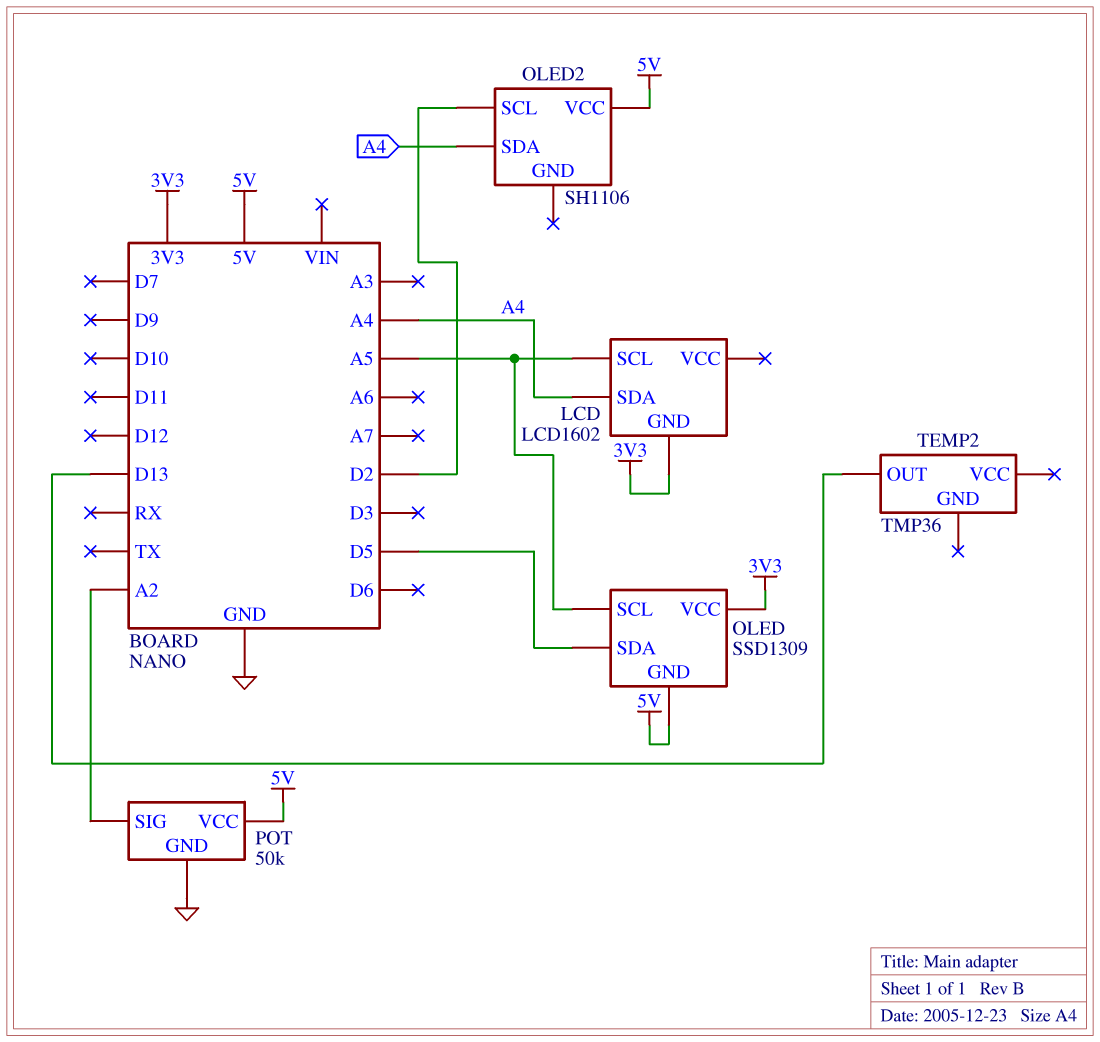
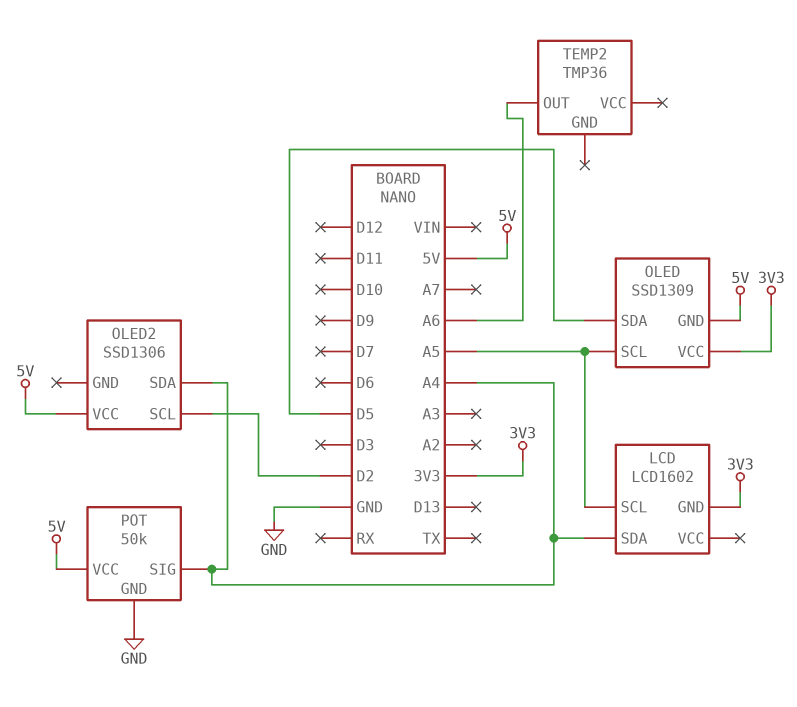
OLED2: SH1106 -> SSD1306
POT pin SIG: A2 -> A4
TEMP2 pin OUT: D13 -> A6

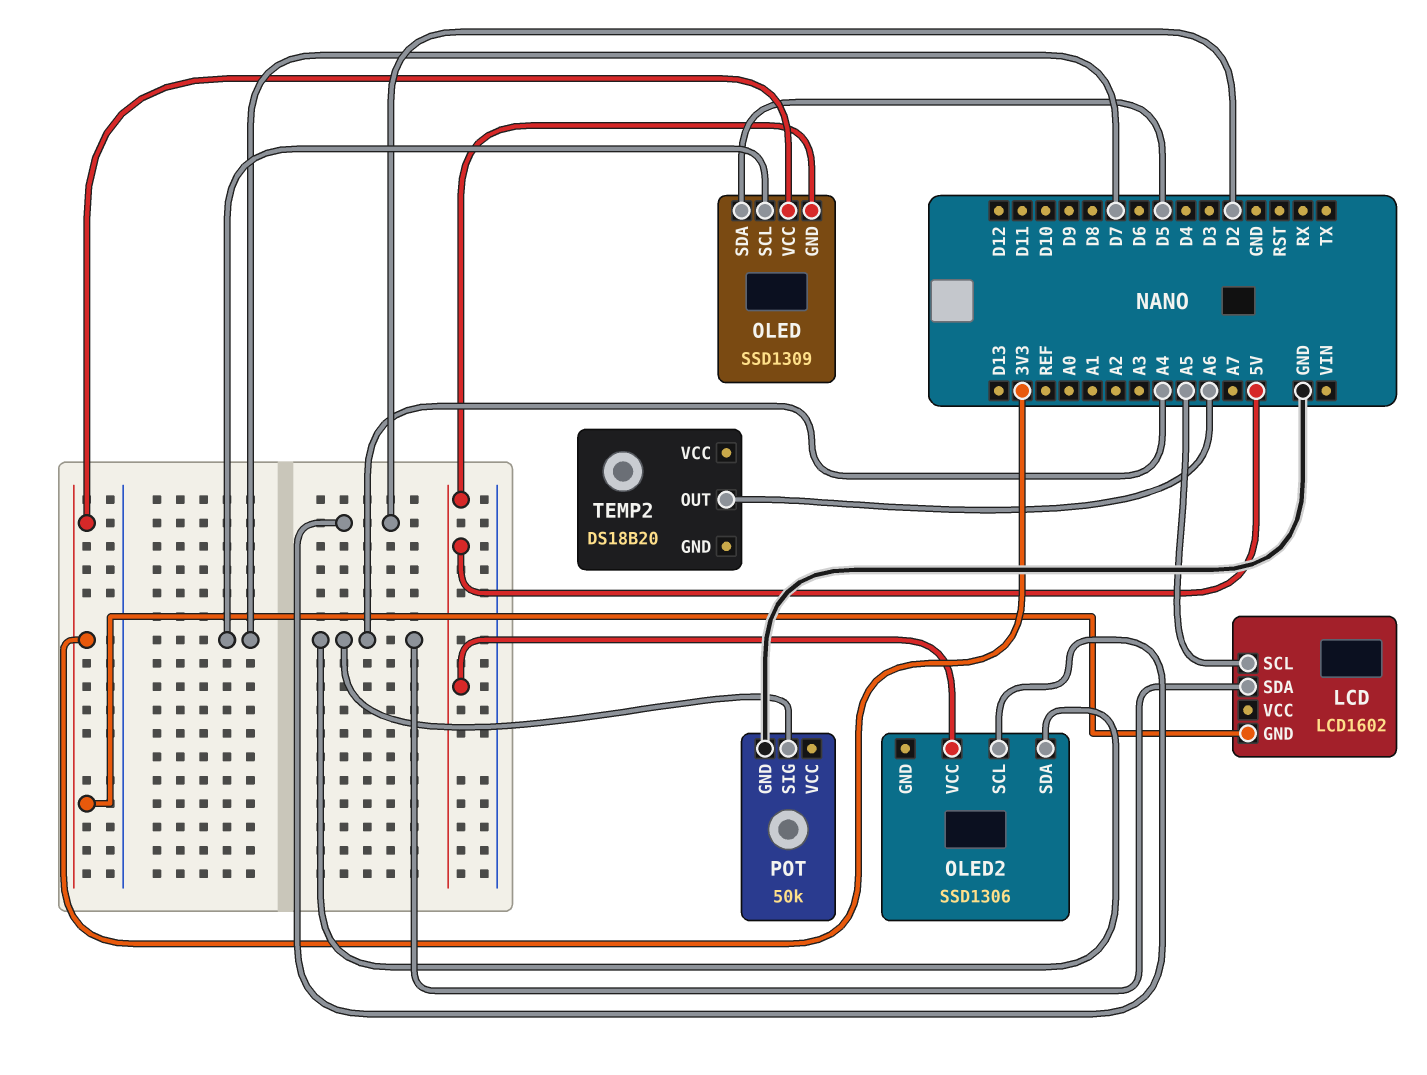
OLED pin SCL: A5 -> D7
POT pin VCC: 5V -> none
TEMP2: TMP36 -> DS18B20

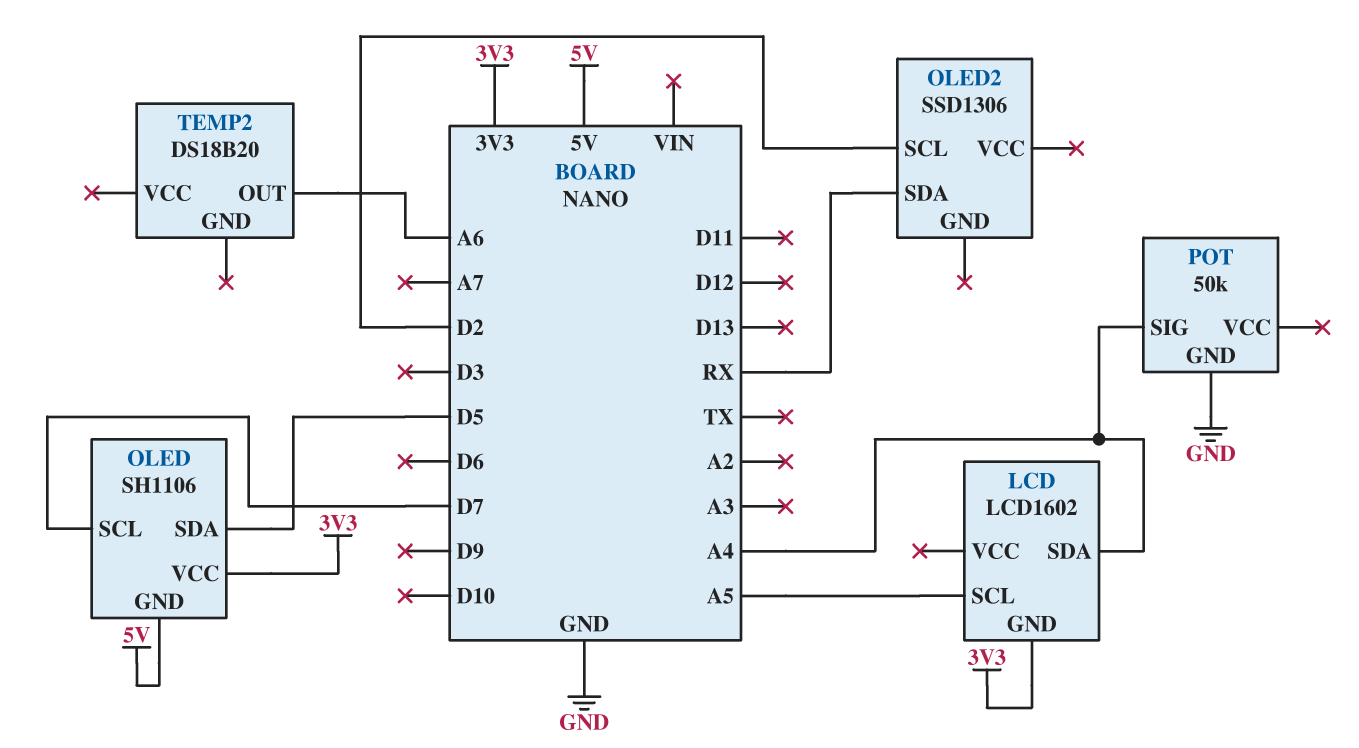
OLED: SSD1309 -> SH1106
OLED2 pin SDA: A4 -> RX
OLED2 pin VCC: 5V -> none

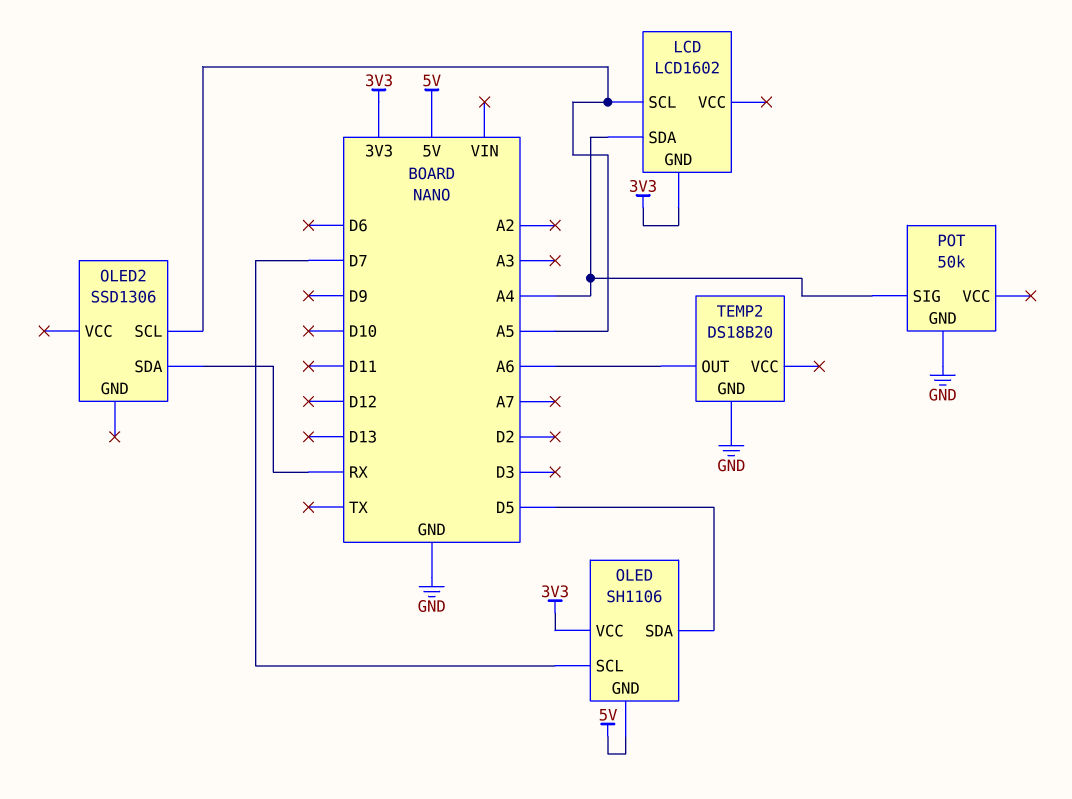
OLED2 pin SCL: D2 -> A5
TEMP2 pin GND: none -> GND

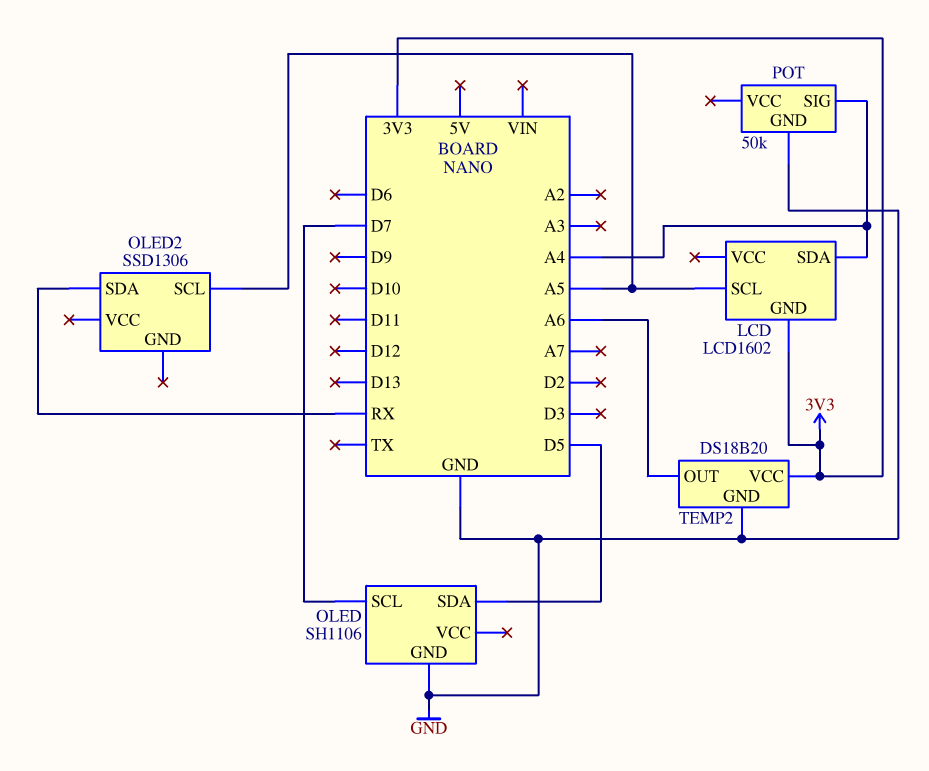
OLED pin GND: 5V -> GND
OLED pin VCC: 3V3 -> none
TEMP2 pin VCC: none -> 3V3

